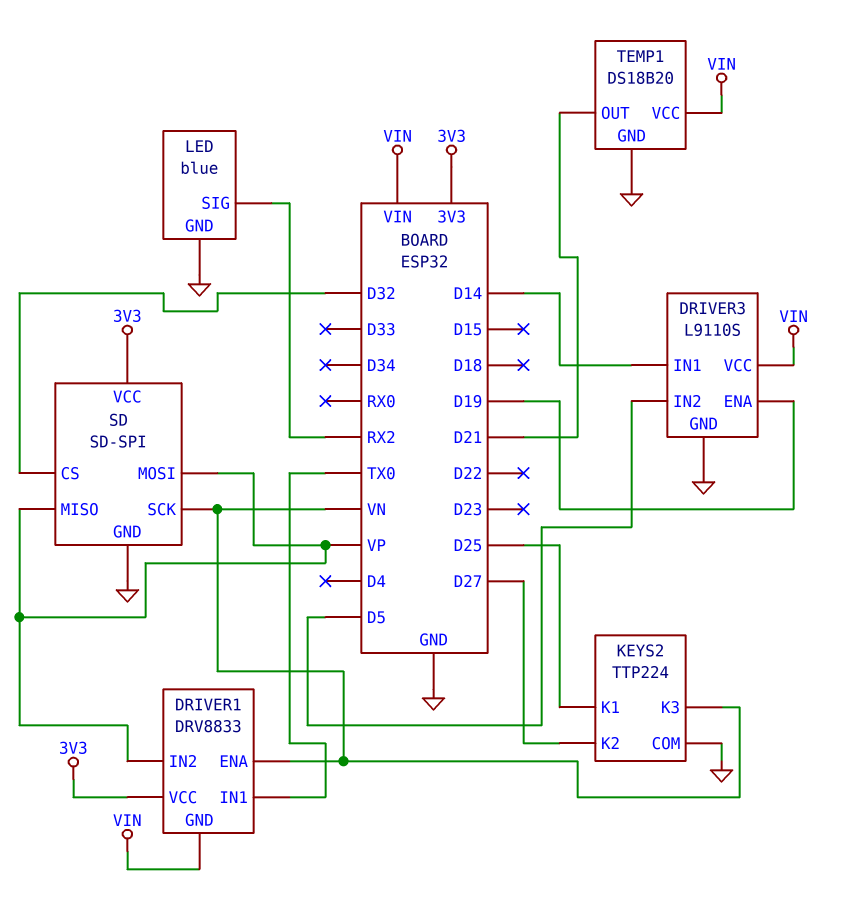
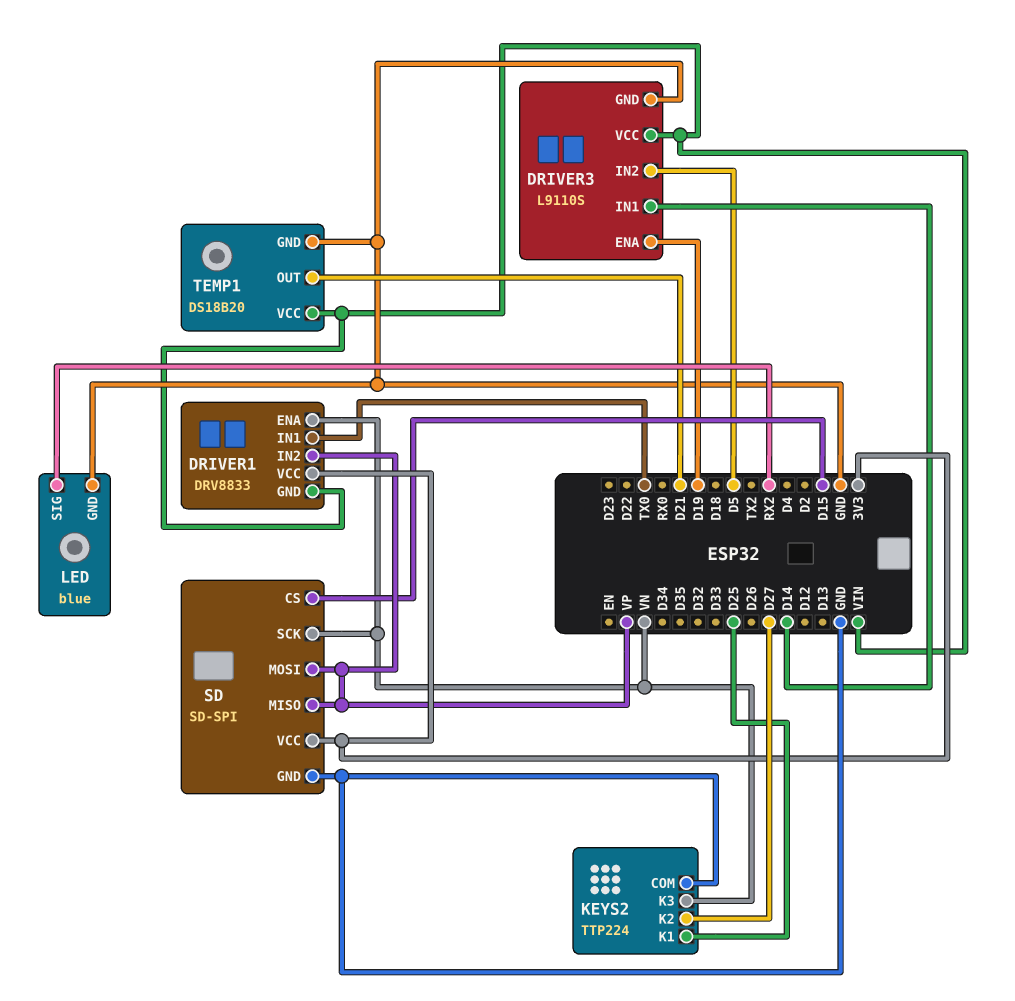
SD pin CS: D32 -> D15

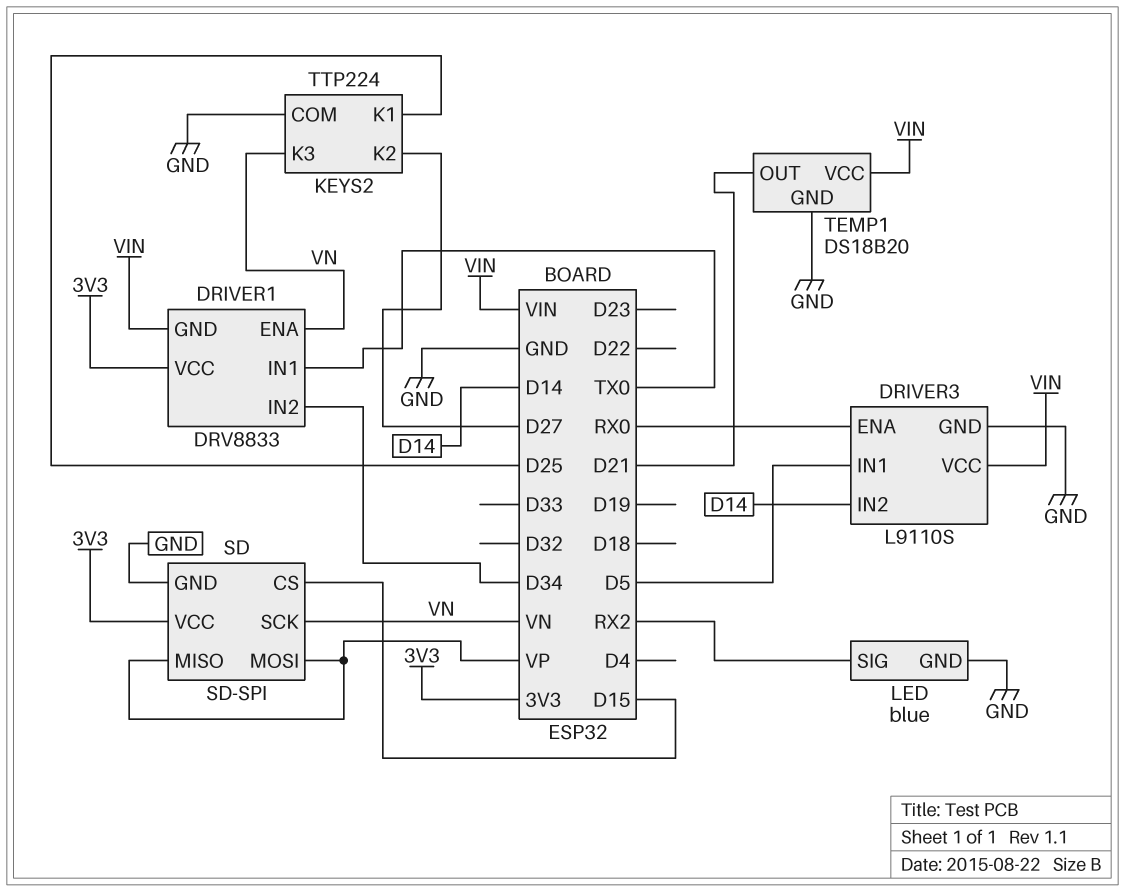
DRIVER1 pin IN2: VP -> D34
DRIVER3 pin ENA: D19 -> RX0
DRIVER3 pin IN1: D14 -> D5
DRIVER3 pin IN2: D5 -> D14

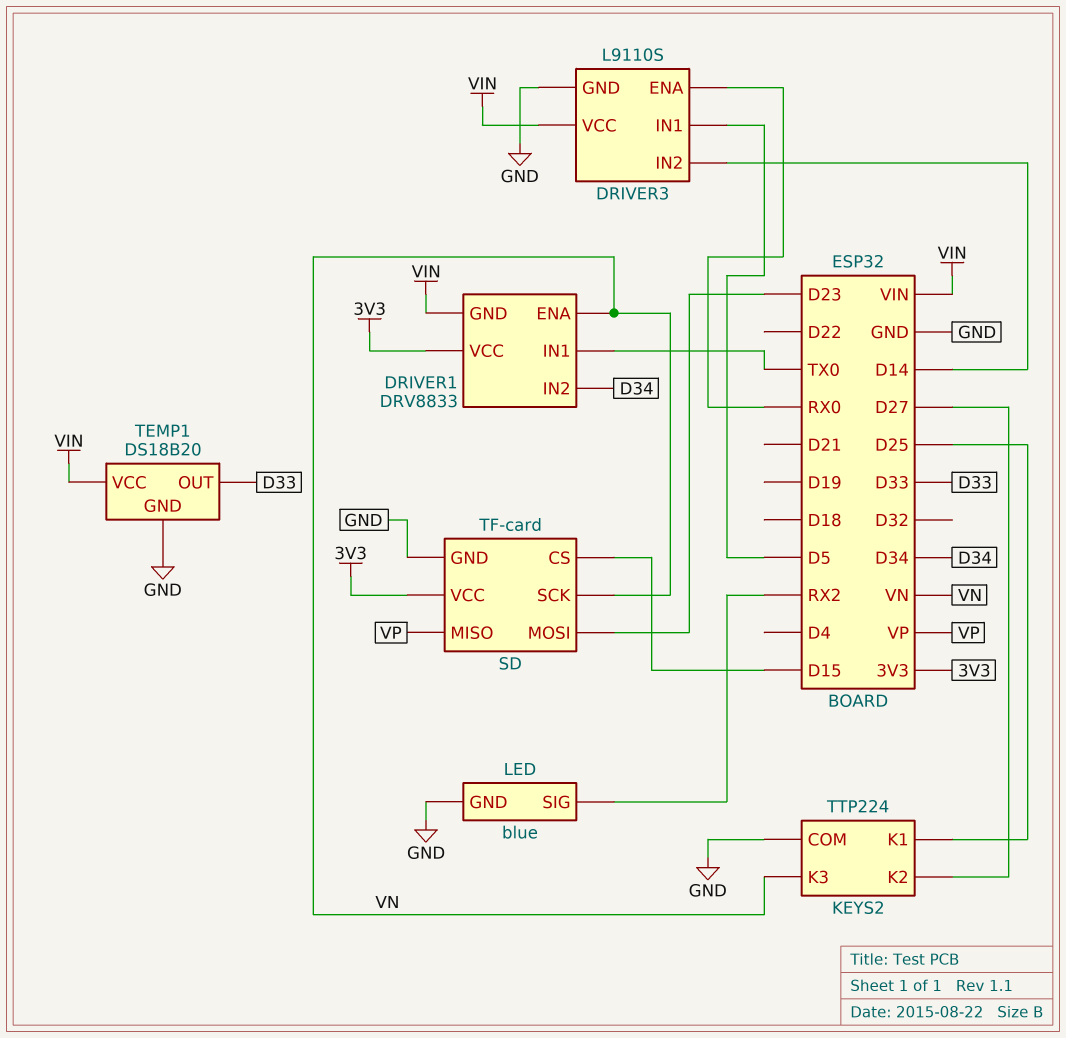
SD: SD-SPI -> TF-card
SD pin MOSI: VP -> D23
TEMP1 pin OUT: D21 -> D33

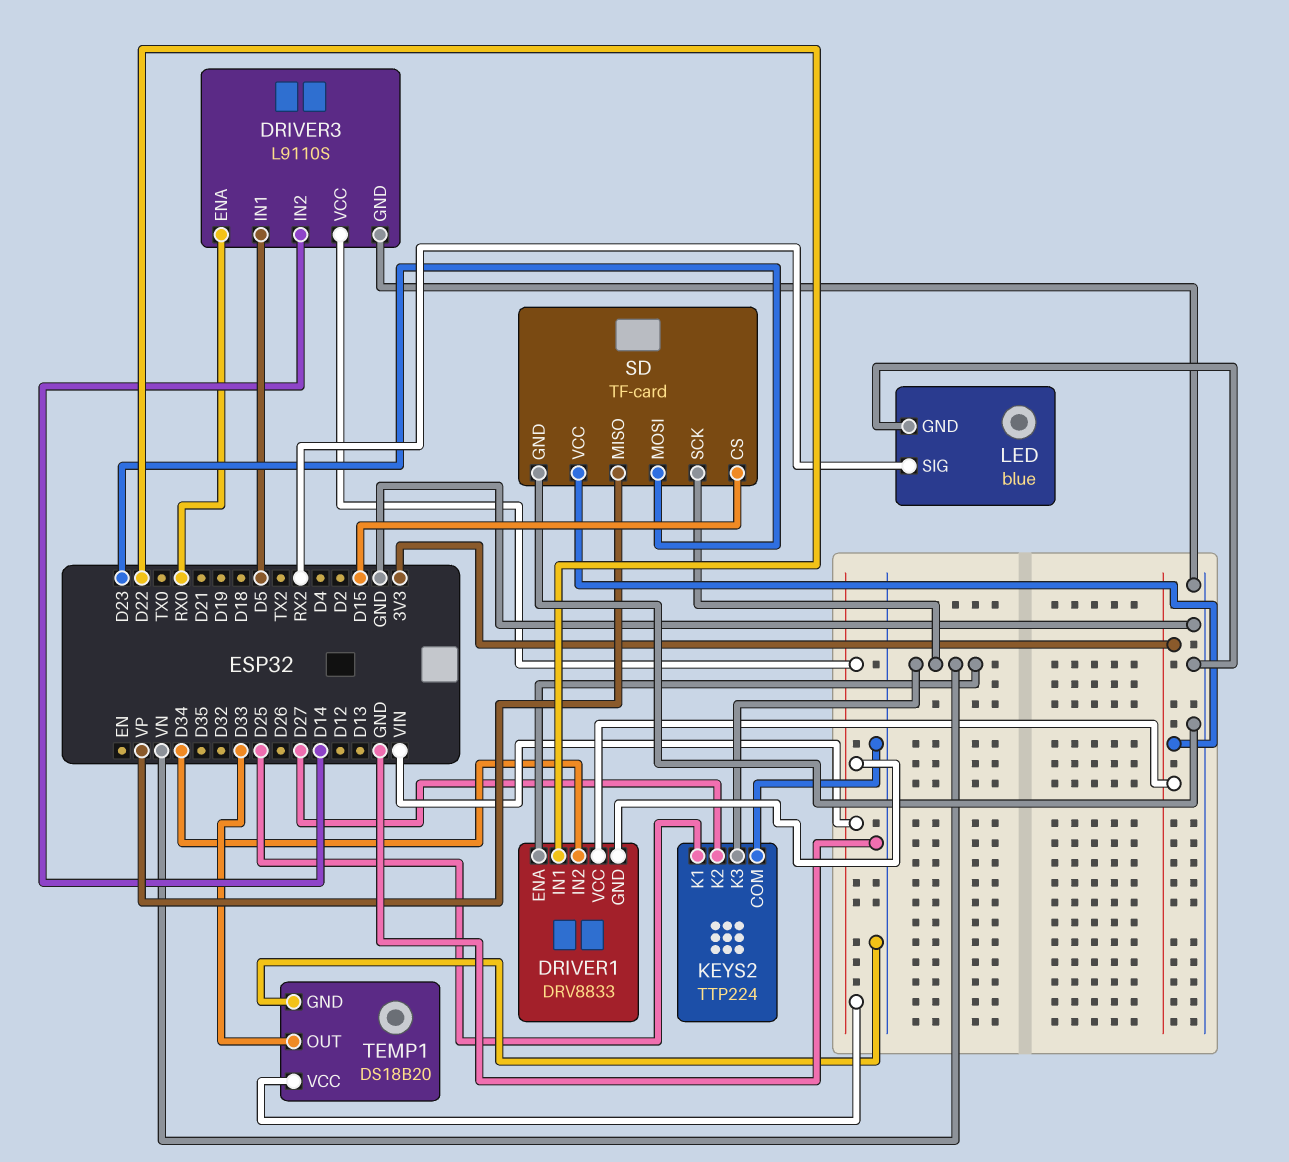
DRIVER1 pin IN1: TX0 -> D22

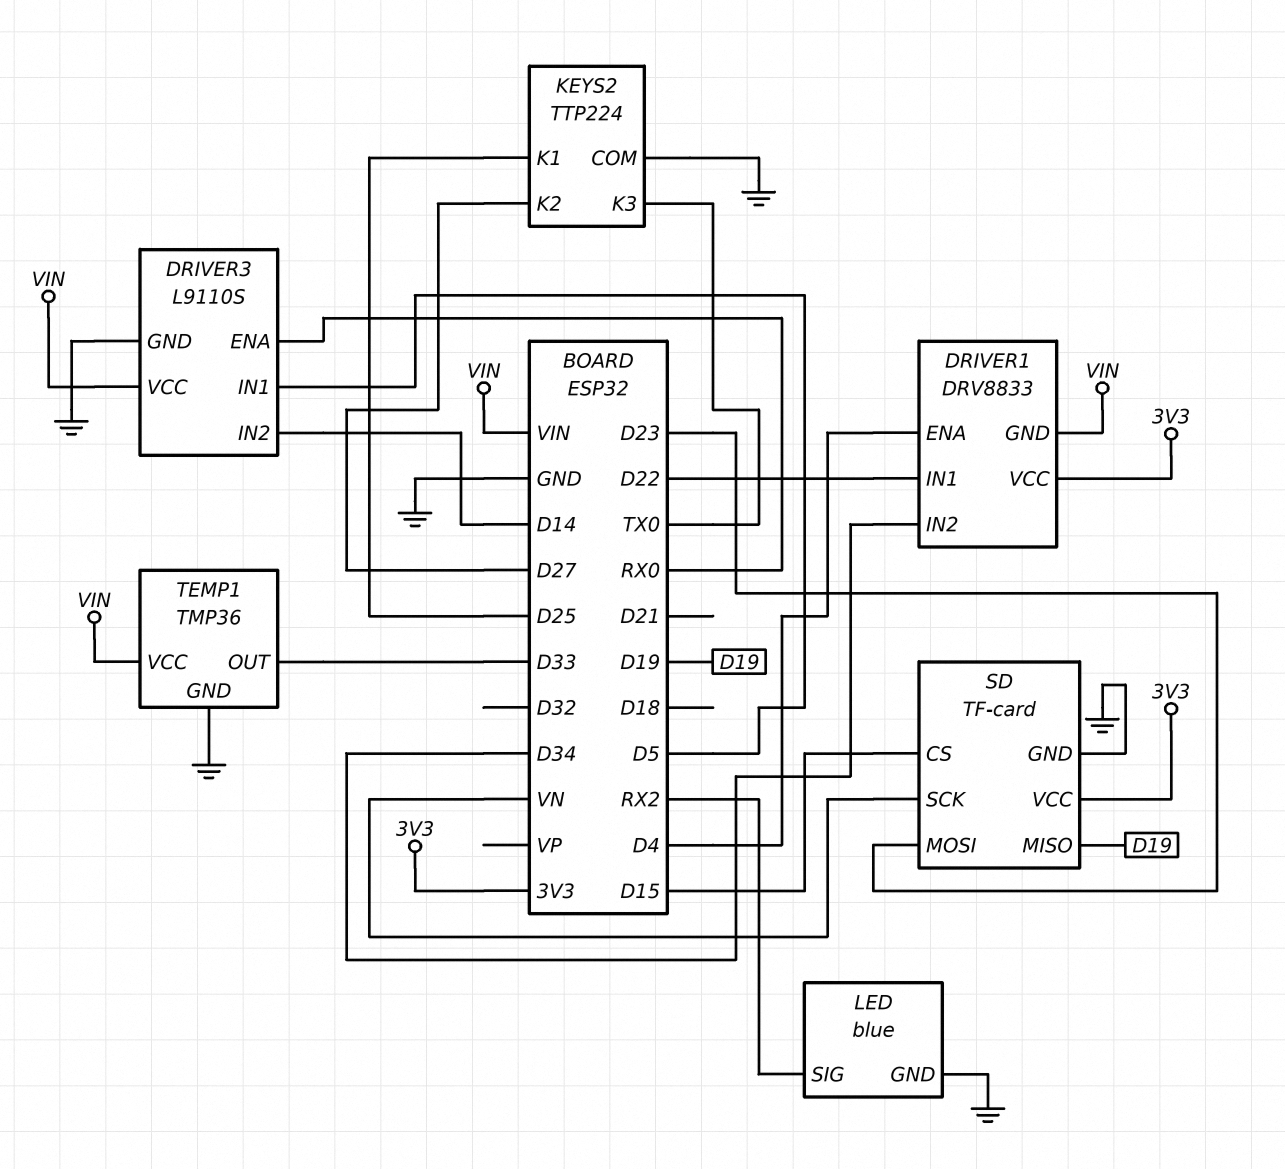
DRIVER1 pin ENA: VN -> D4
KEYS2 pin K3: VN -> TX0
SD pin MISO: VP -> D19
TEMP1: DS18B20 -> TMP36

